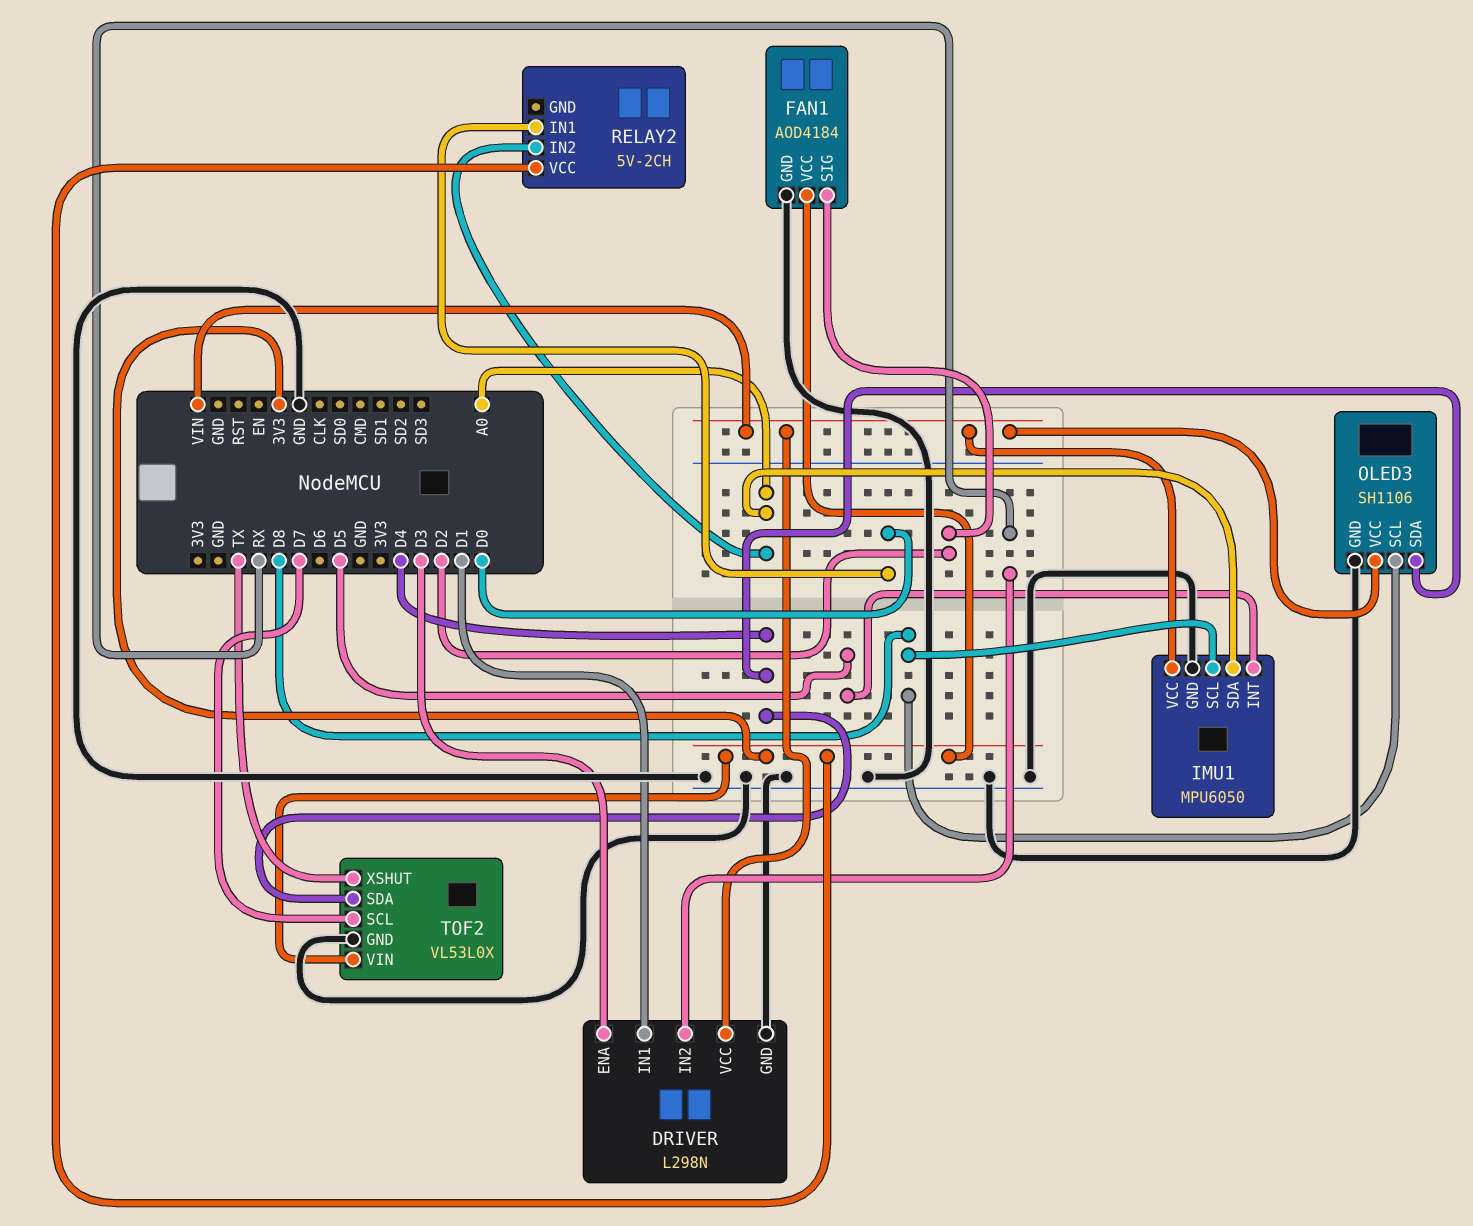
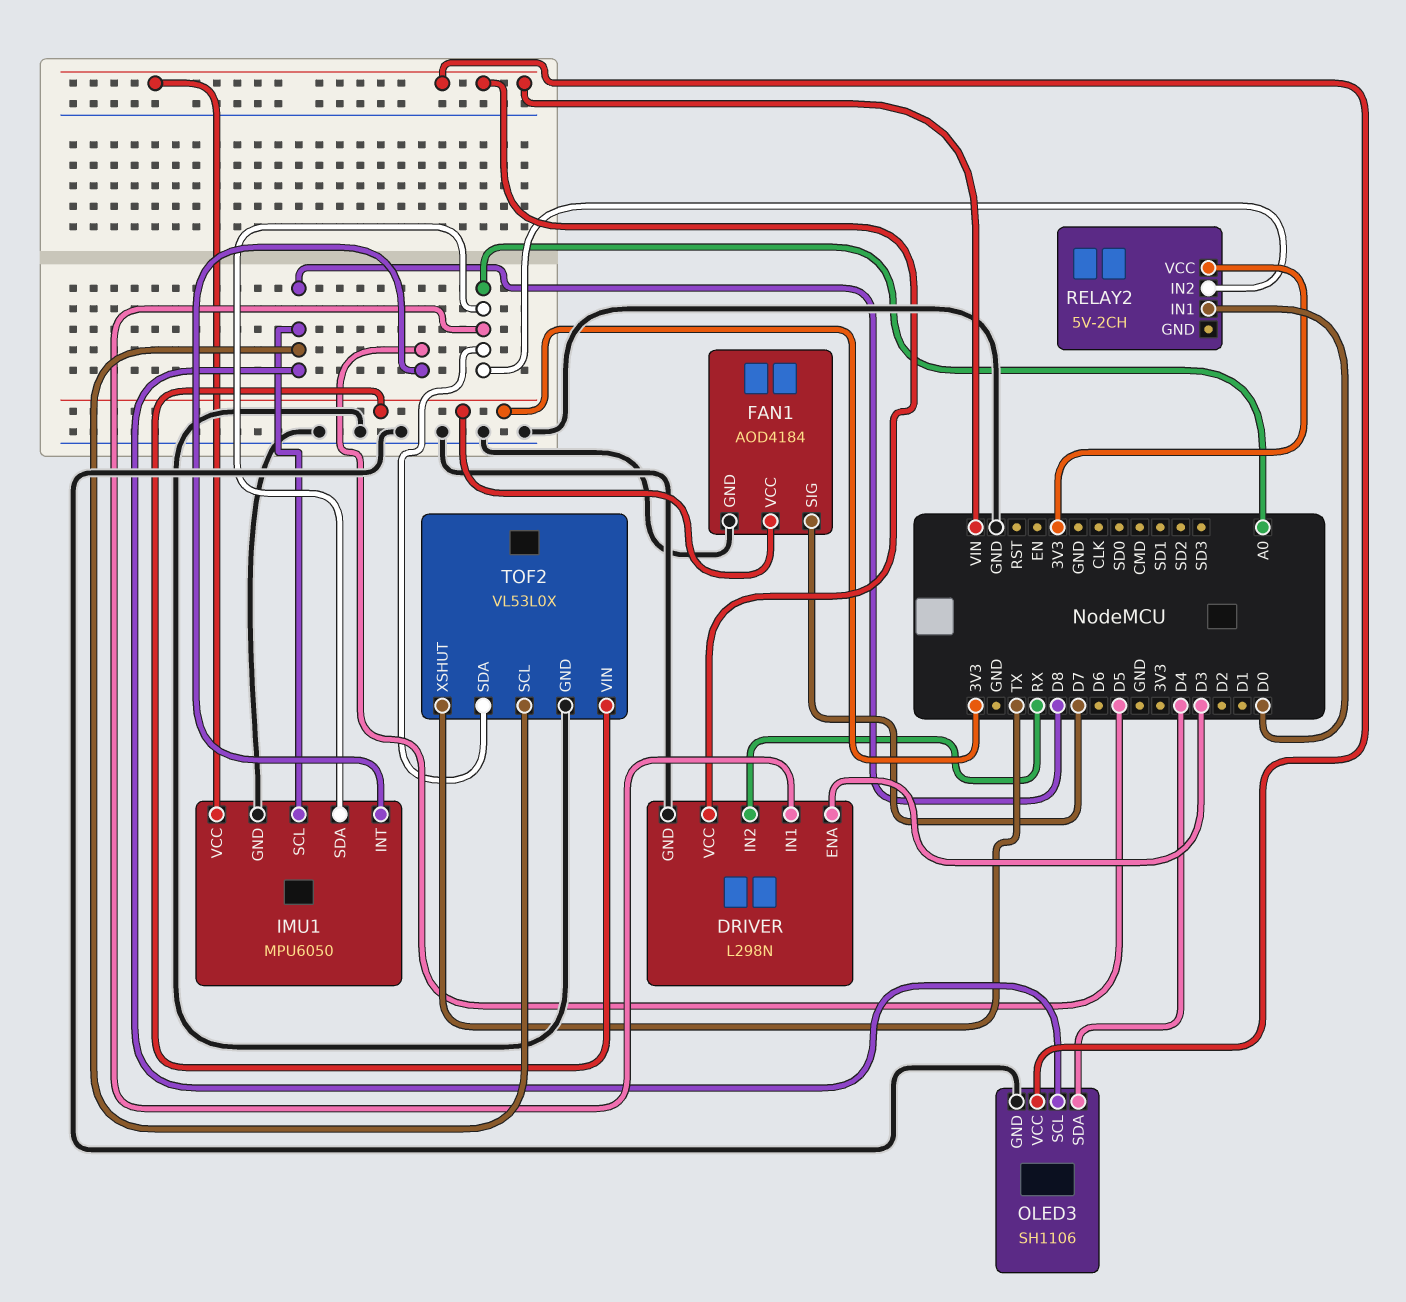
DRIVER pin IN1: D1 -> A0
FAN1 pin SIG: D2 -> D7
TOF2 pin SCL: D7 -> D8
TOF2 pin SDA: D4 -> A0

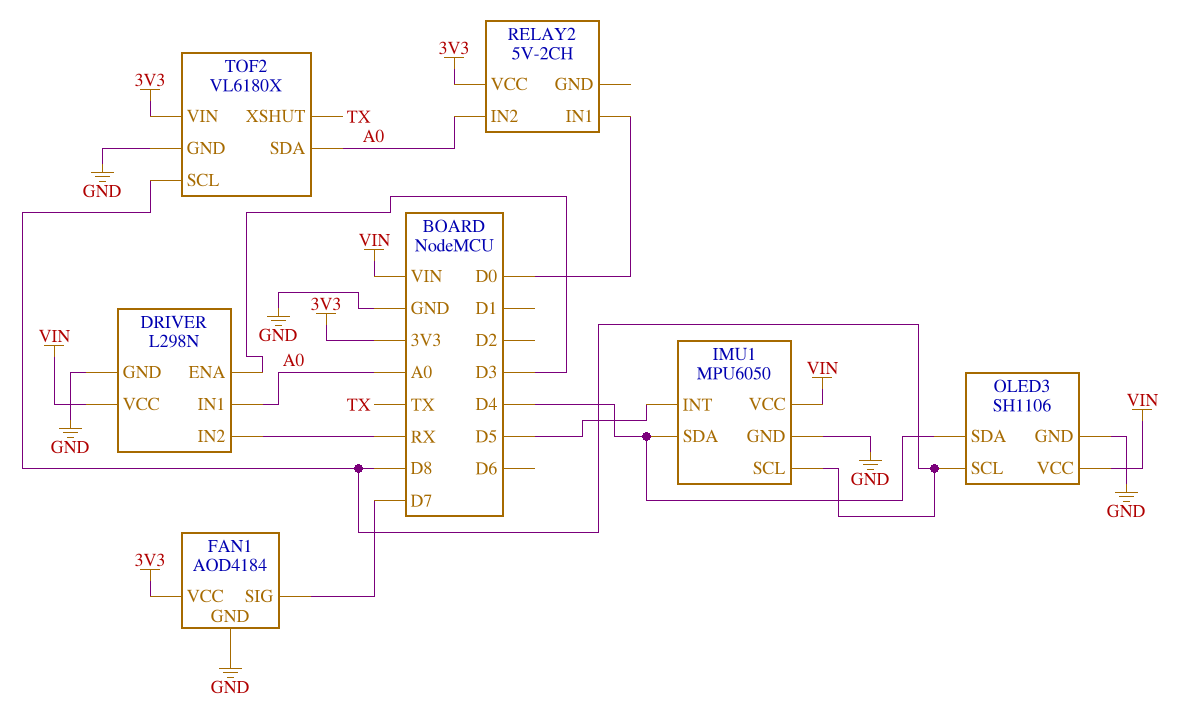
IMU1 pin SDA: A0 -> D4
TOF2: VL53L0X -> VL6180X

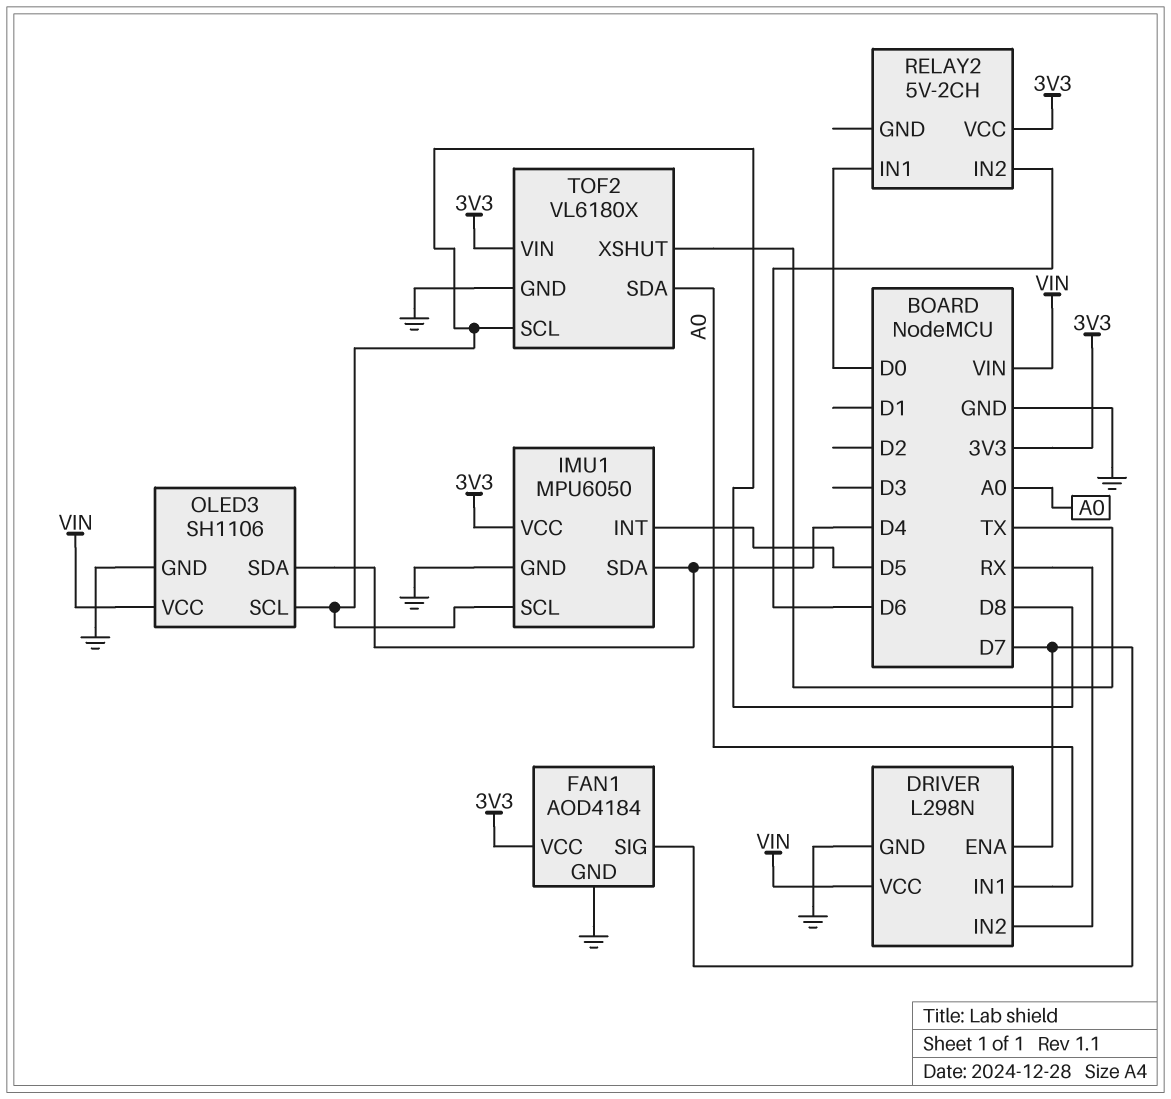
DRIVER pin ENA: D3 -> D7
IMU1 pin VCC: VIN -> 3V3
RELAY2 pin IN2: A0 -> D6

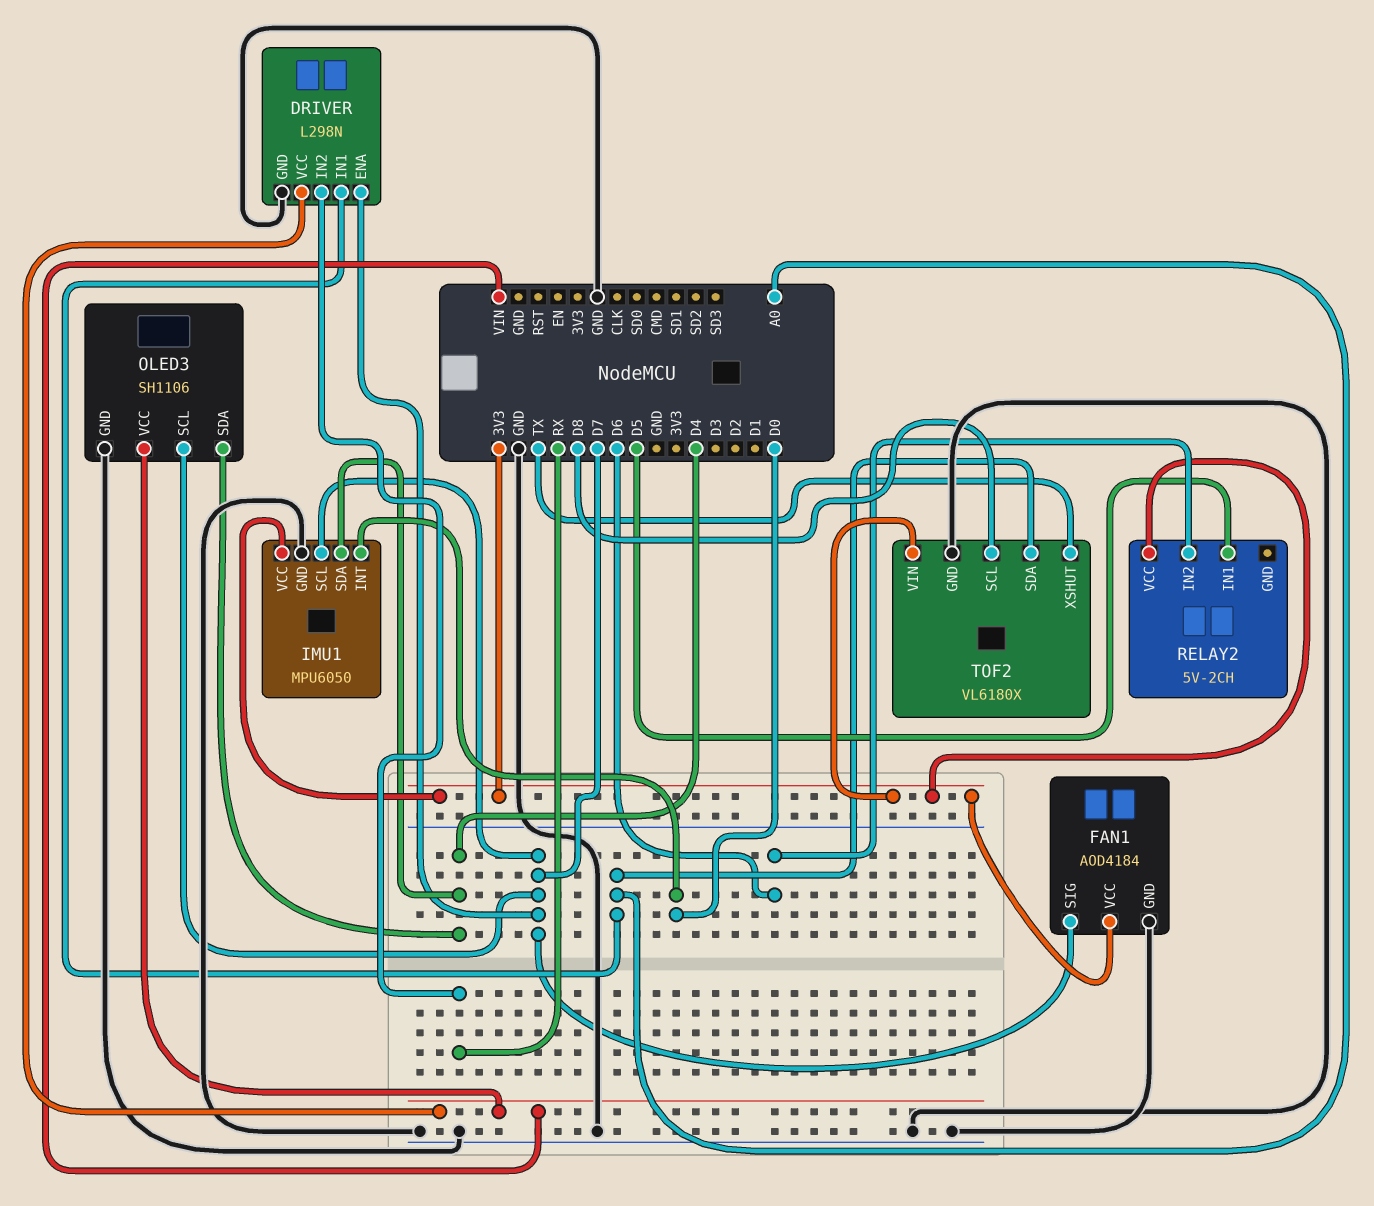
IMU1 pin INT: D5 -> D0
IMU1 pin SCL: D8 -> D7
OLED3 pin SCL: D8 -> D7
RELAY2 pin IN1: D0 -> D5

